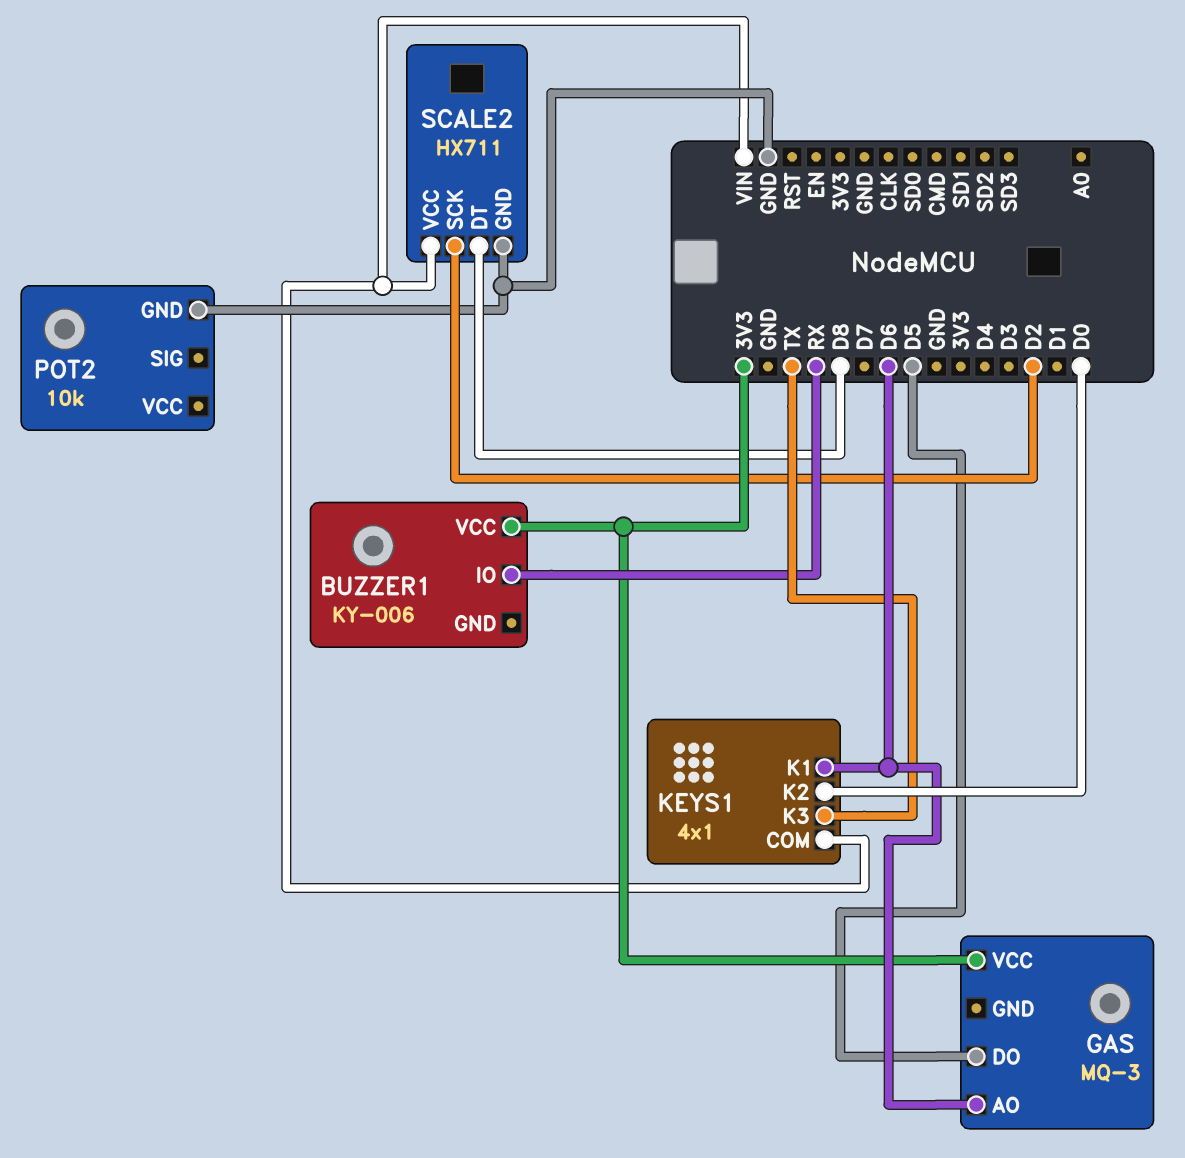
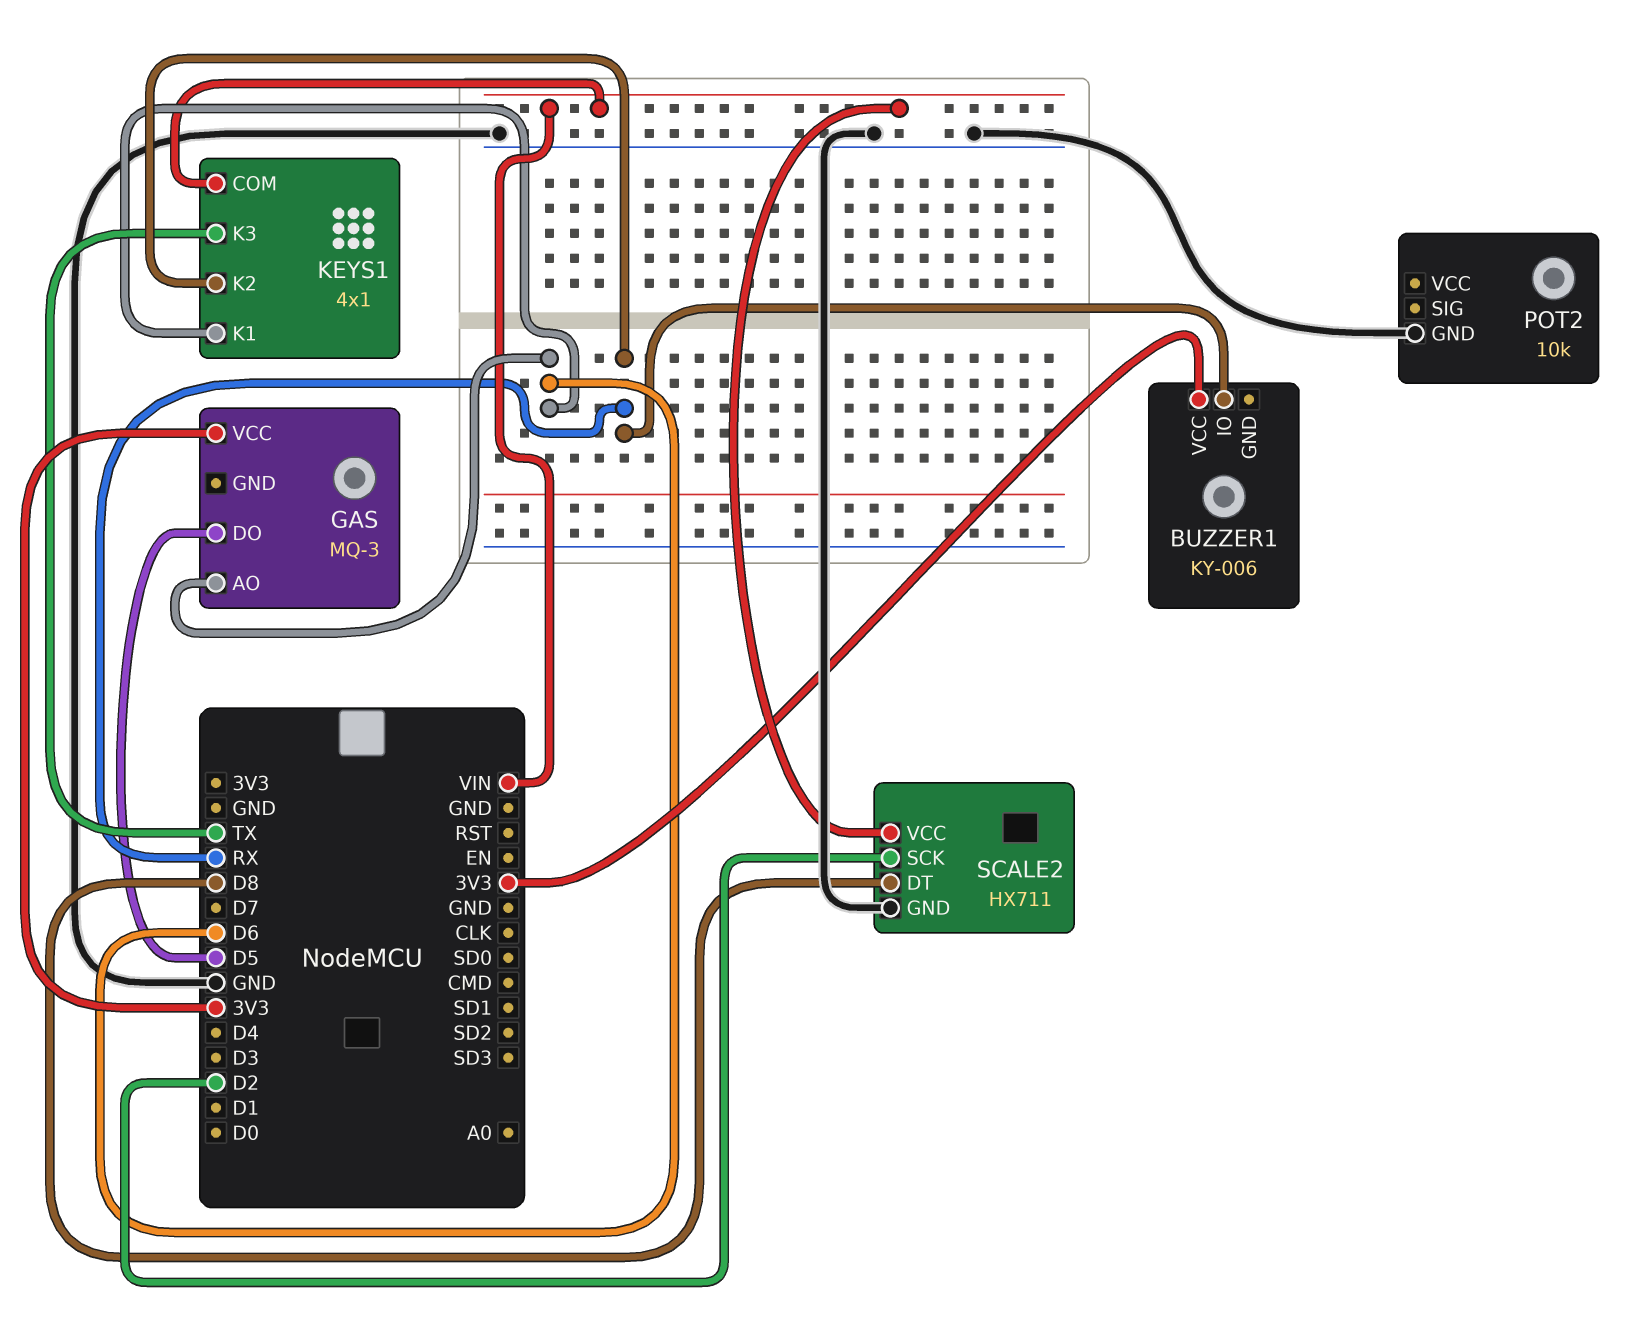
KEYS1 pin K2: D0 -> RX

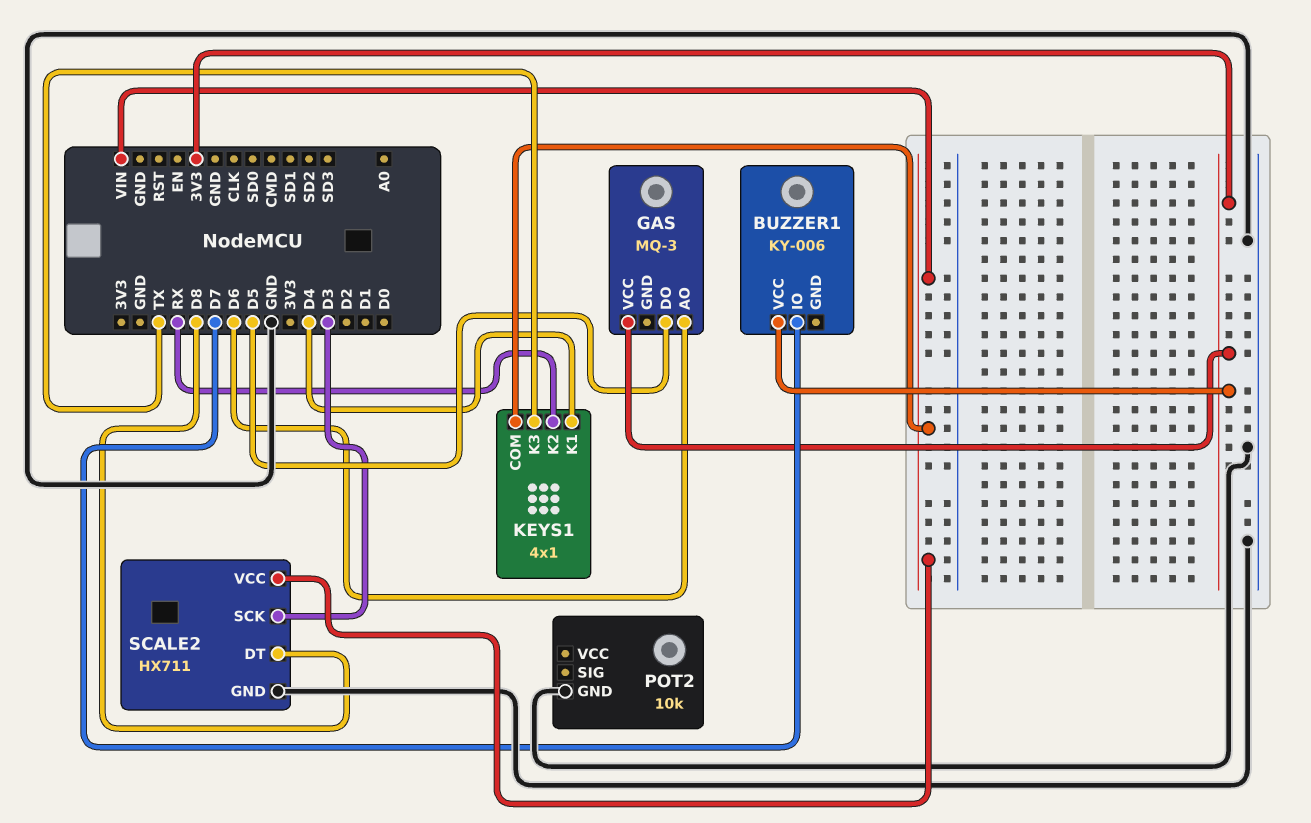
BUZZER1 pin IO: RX -> D7
KEYS1 pin K1: D6 -> D4
SCALE2 pin SCK: D2 -> D3

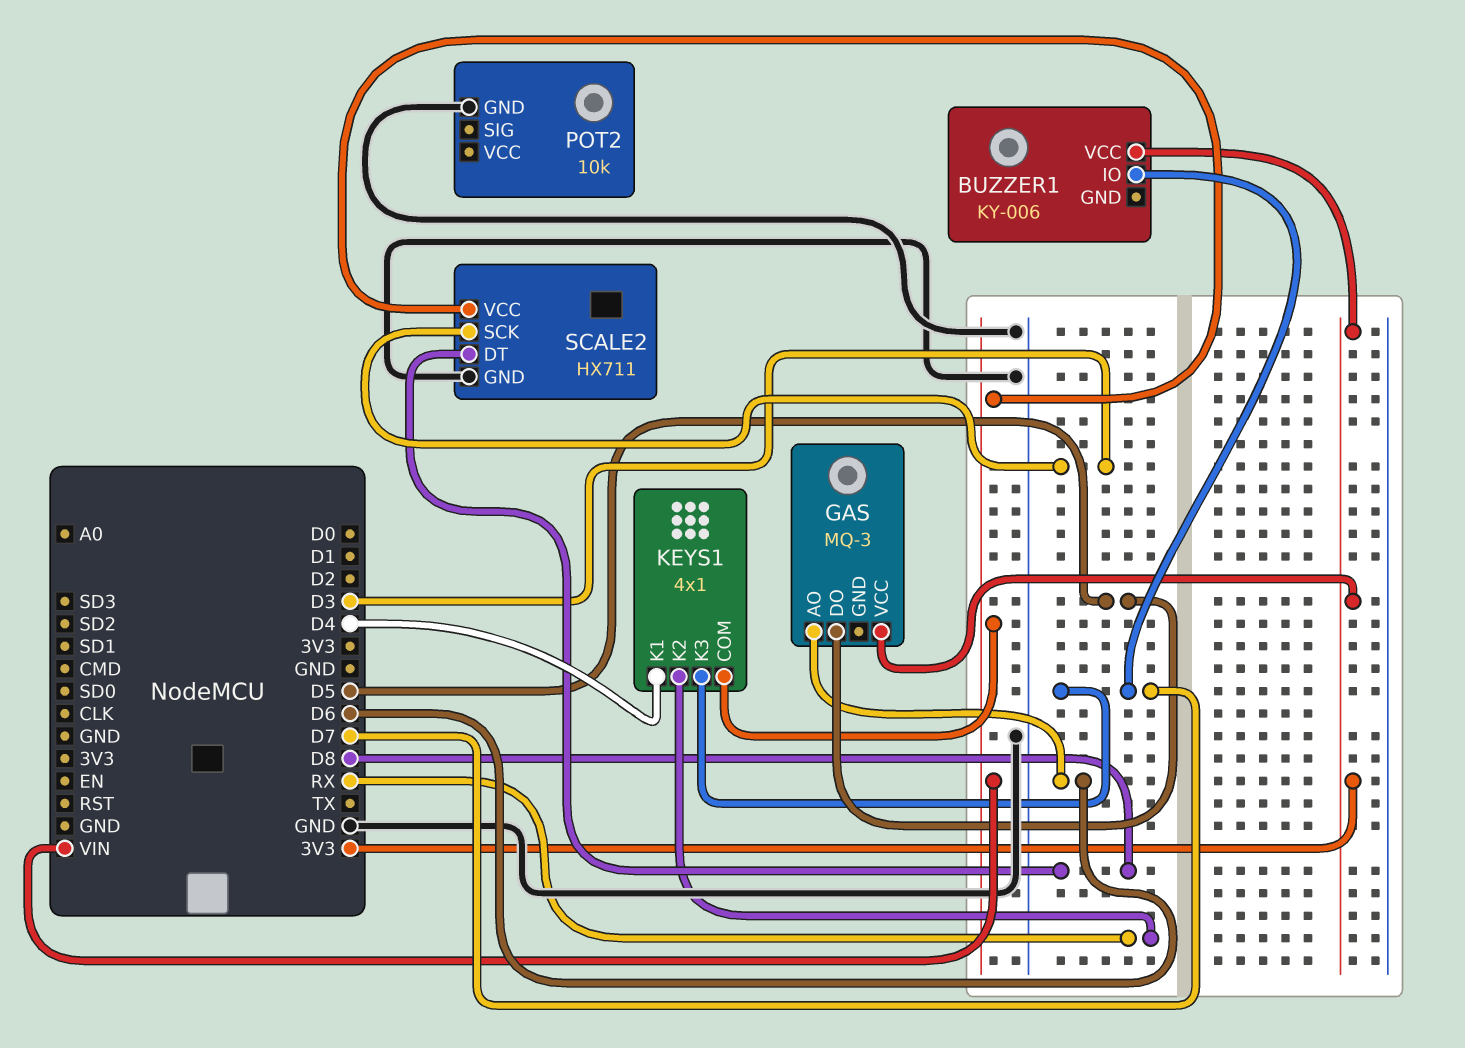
KEYS1 pin K3: TX -> D7

